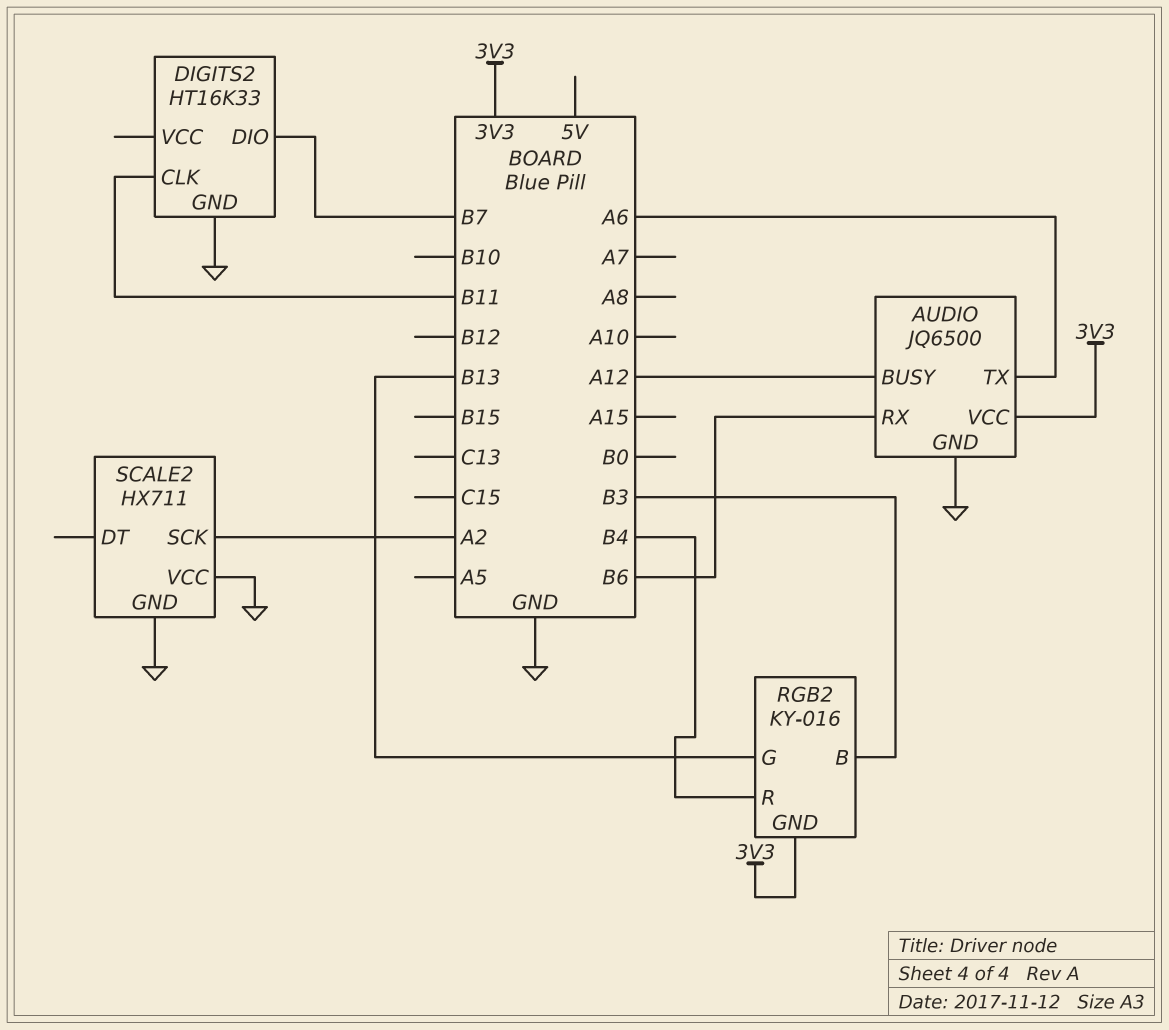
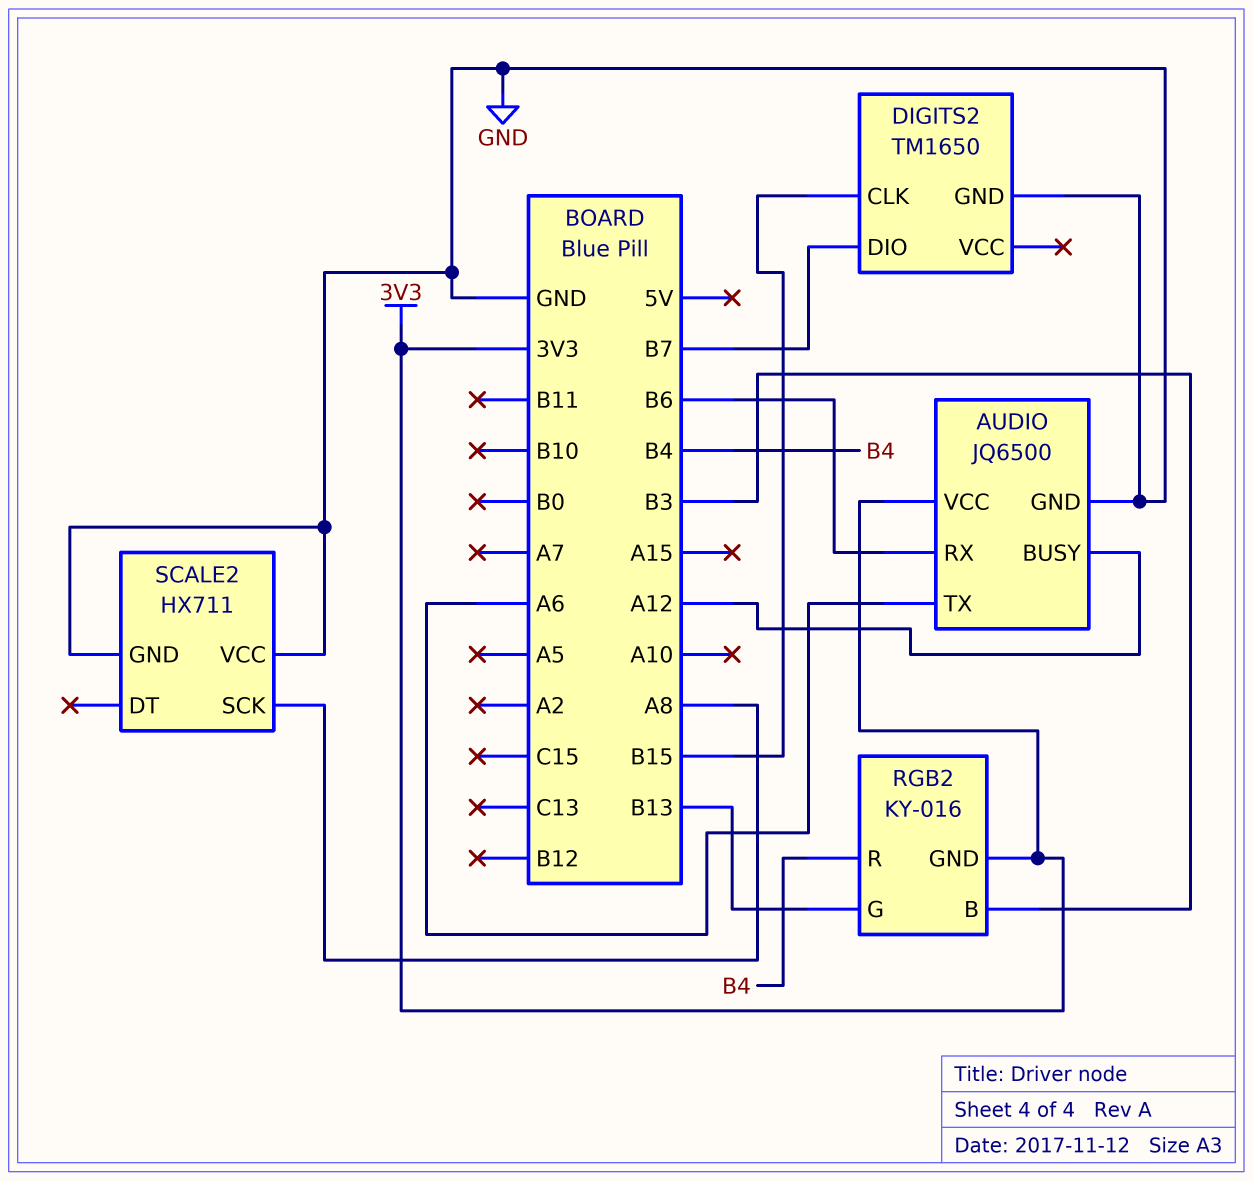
DIGITS2: HT16K33 -> TM1650
DIGITS2 pin CLK: B11 -> B15
SCALE2 pin SCK: A2 -> A8

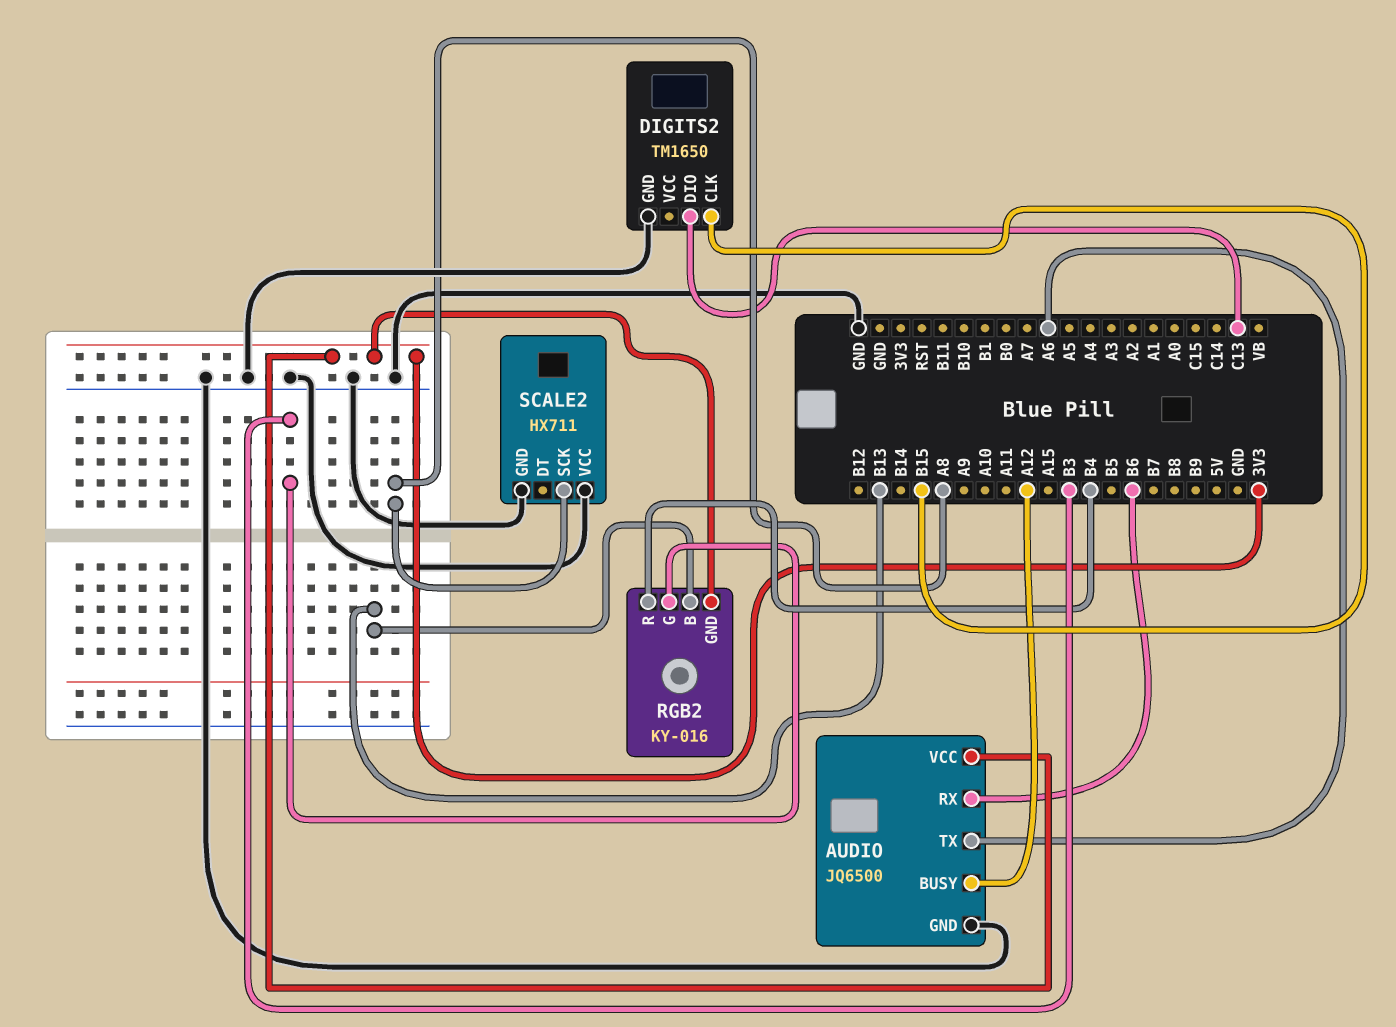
DIGITS2 pin DIO: B7 -> C13
RGB2 pin B: B3 -> B13
RGB2 pin G: B13 -> B3

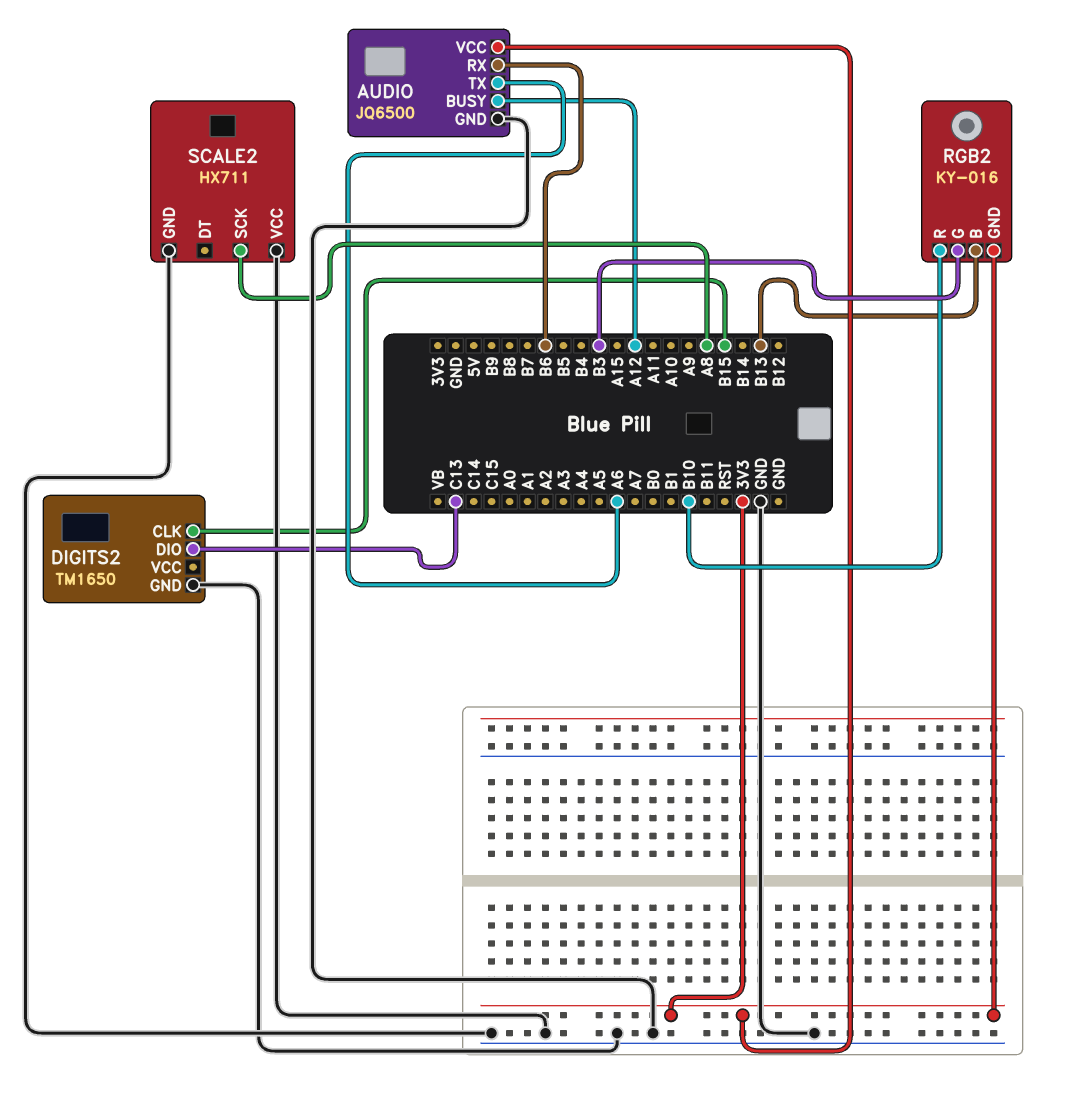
RGB2 pin R: B4 -> B10

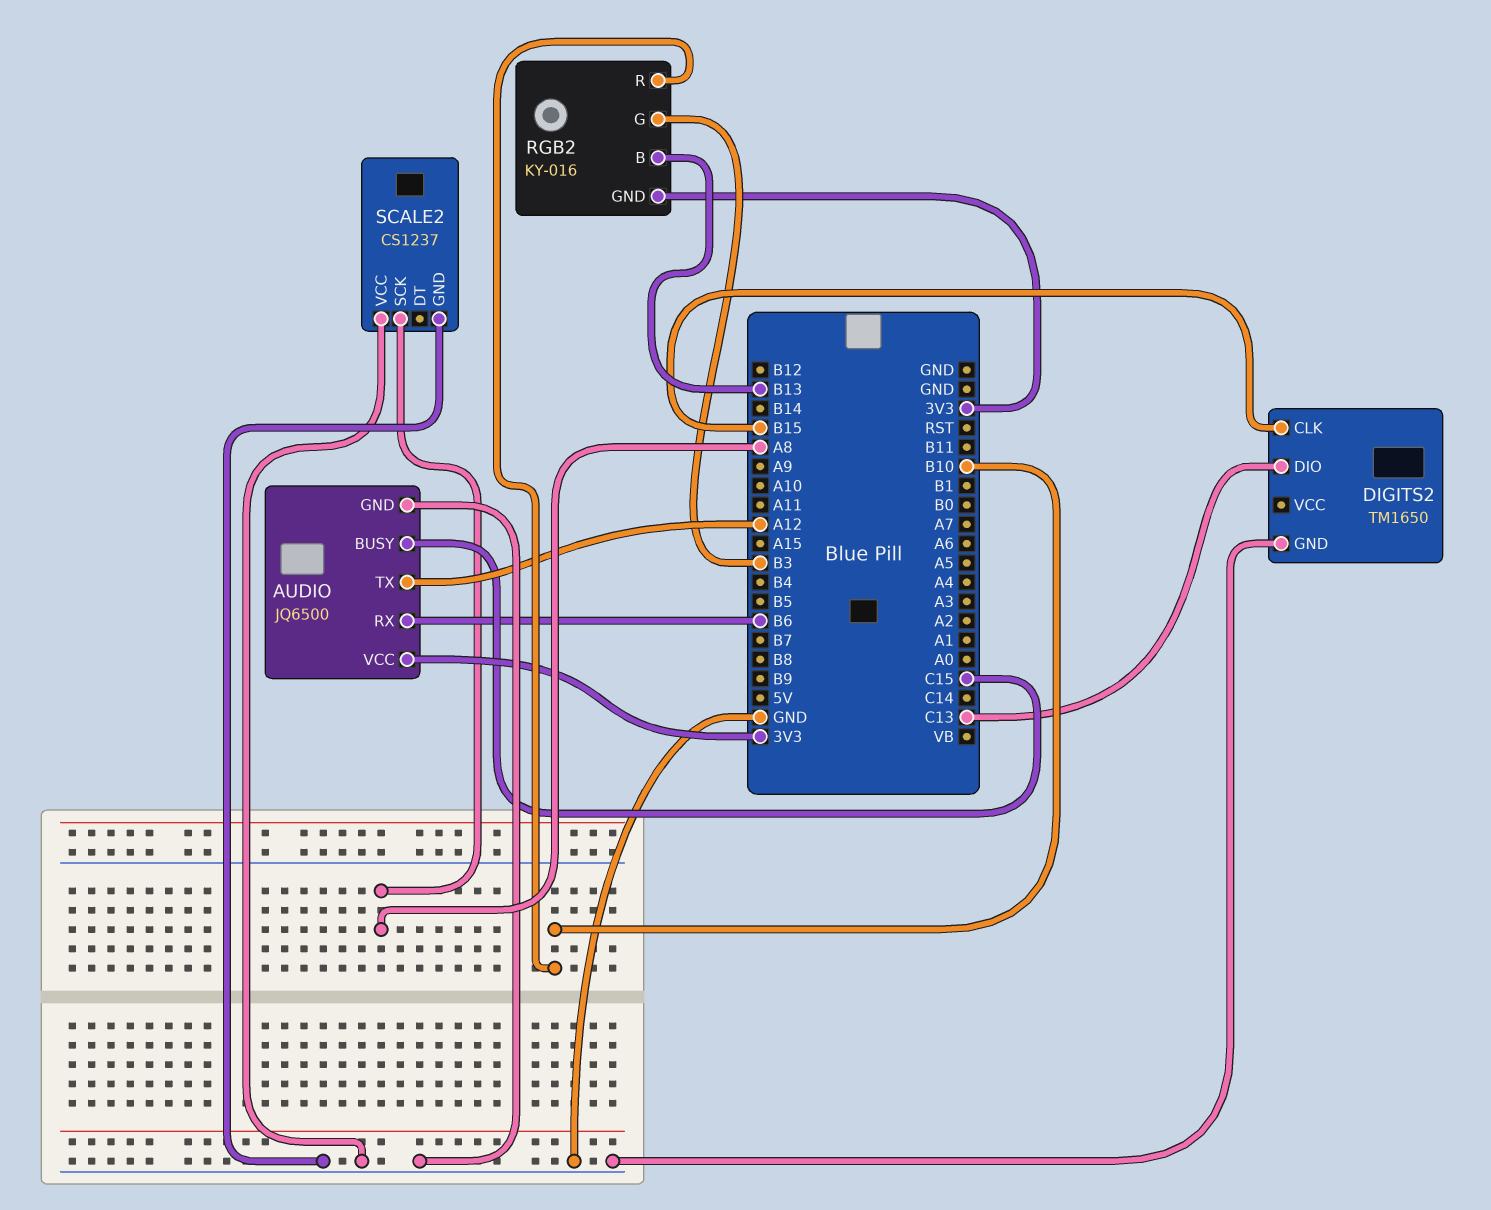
AUDIO pin BUSY: A12 -> C15
AUDIO pin TX: A6 -> A12
SCALE2: HX711 -> CS1237

